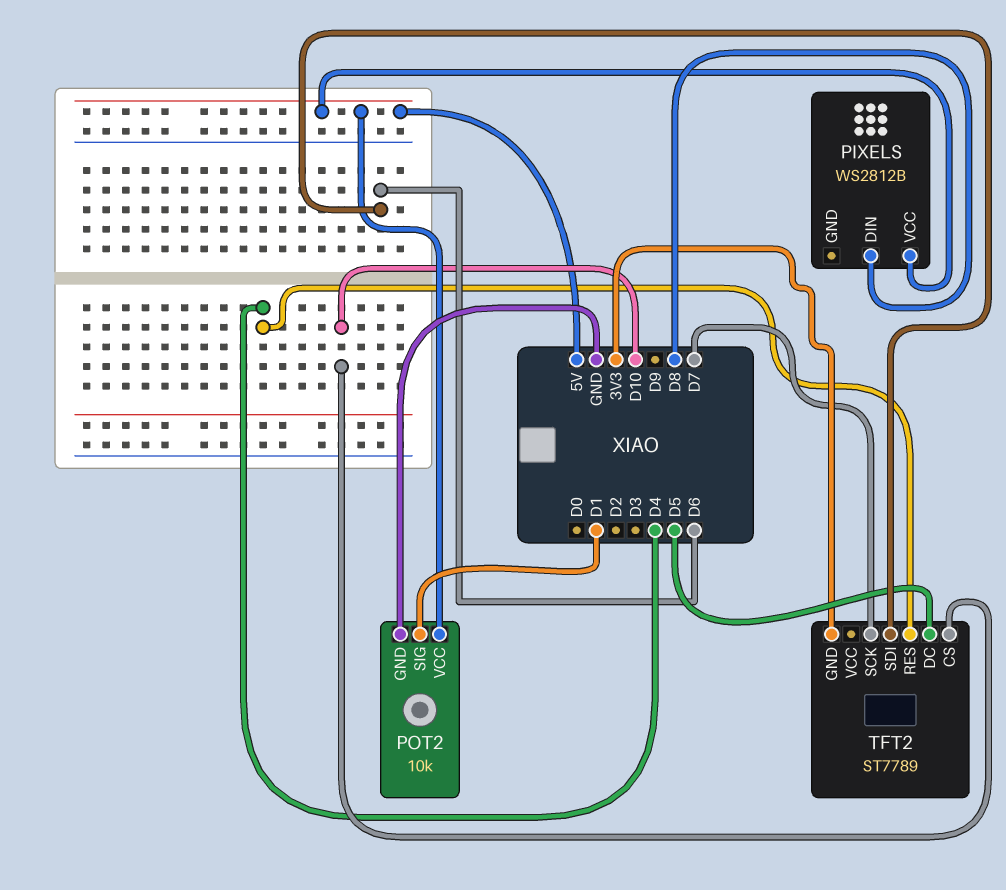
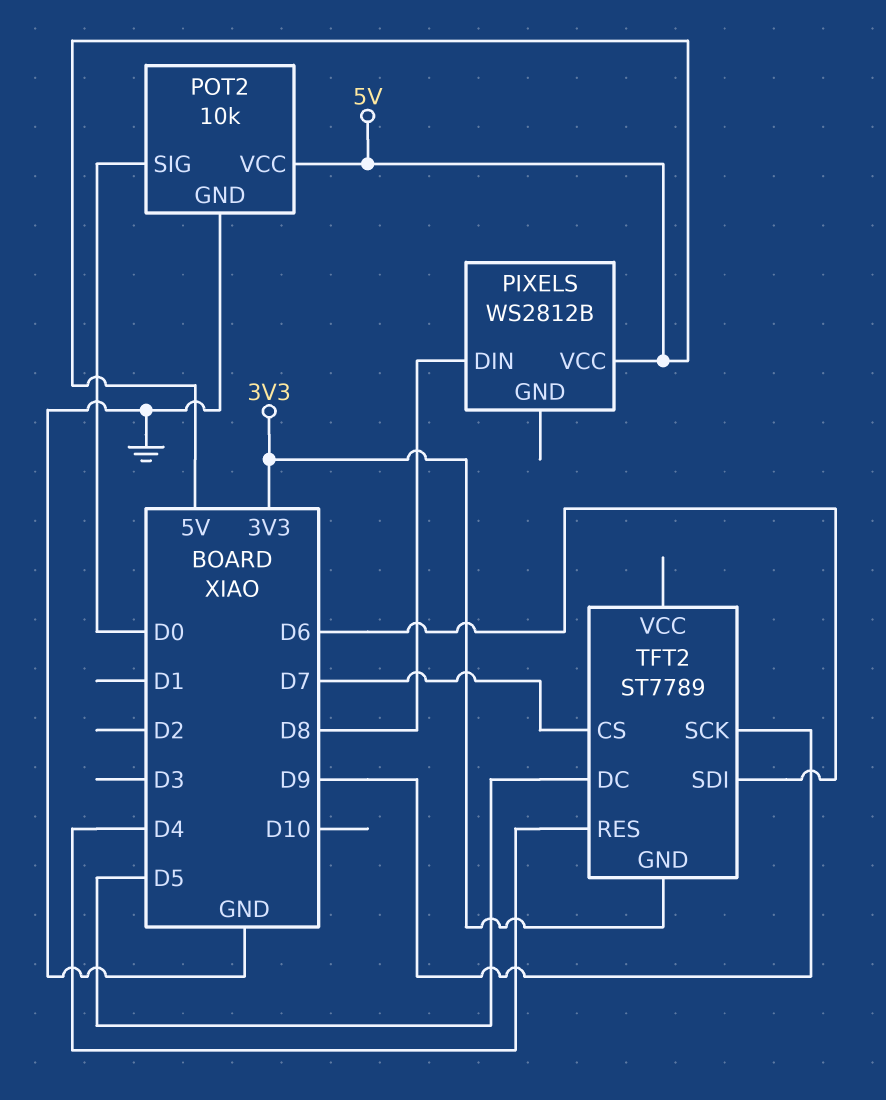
POT2 pin SIG: D1 -> D0
TFT2 pin CS: D10 -> D7
TFT2 pin SCK: D7 -> D9

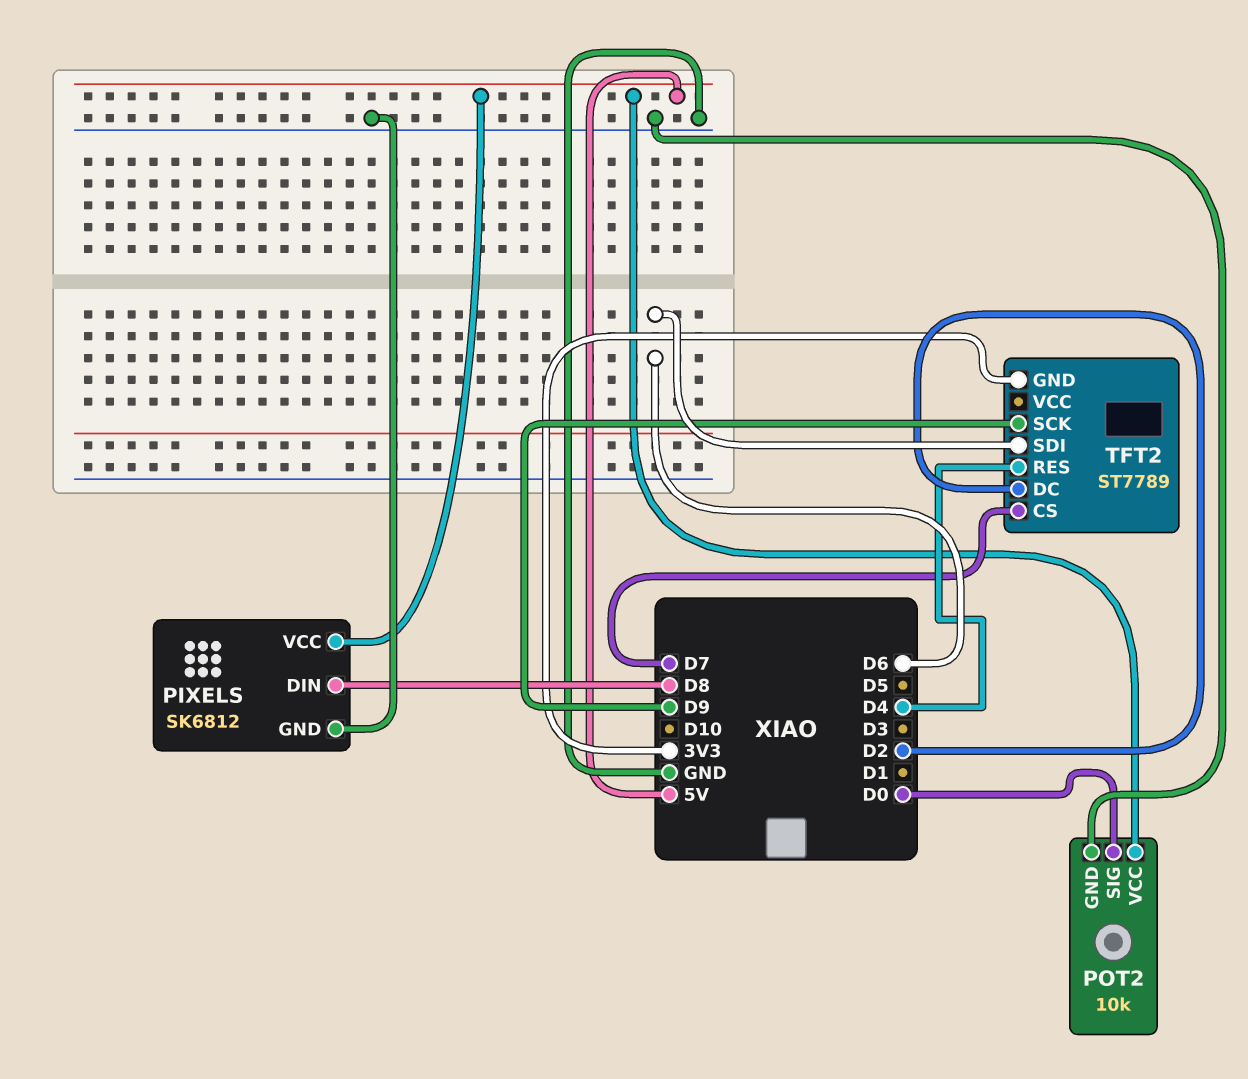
PIXELS: WS2812B -> SK6812
PIXELS pin GND: none -> GND
TFT2 pin DC: D5 -> D2

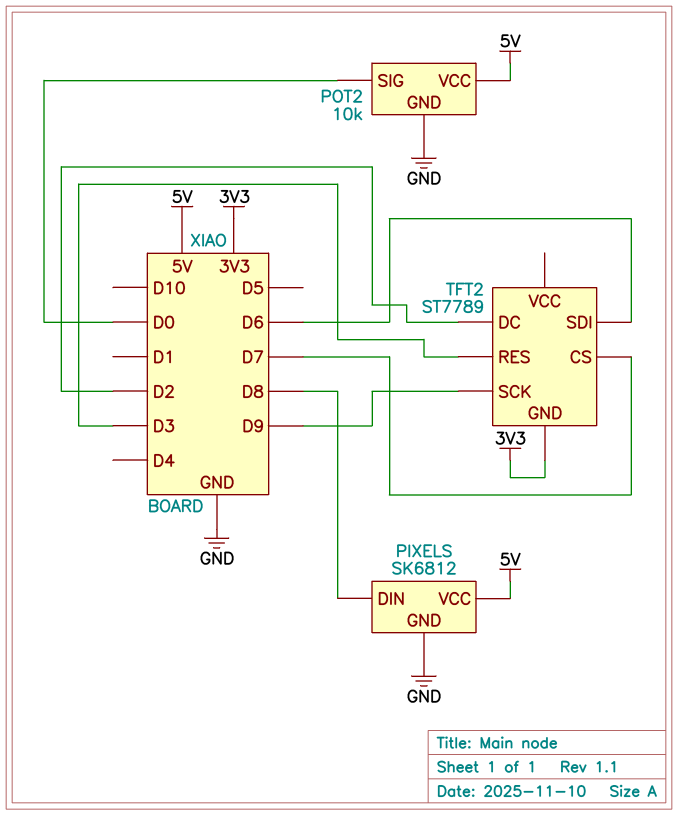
TFT2 pin RES: D4 -> D3

